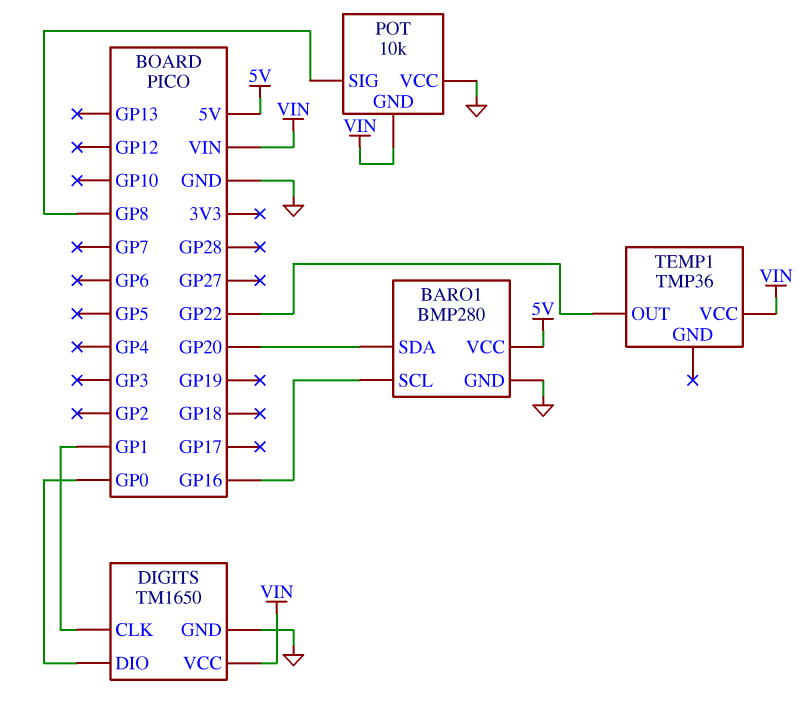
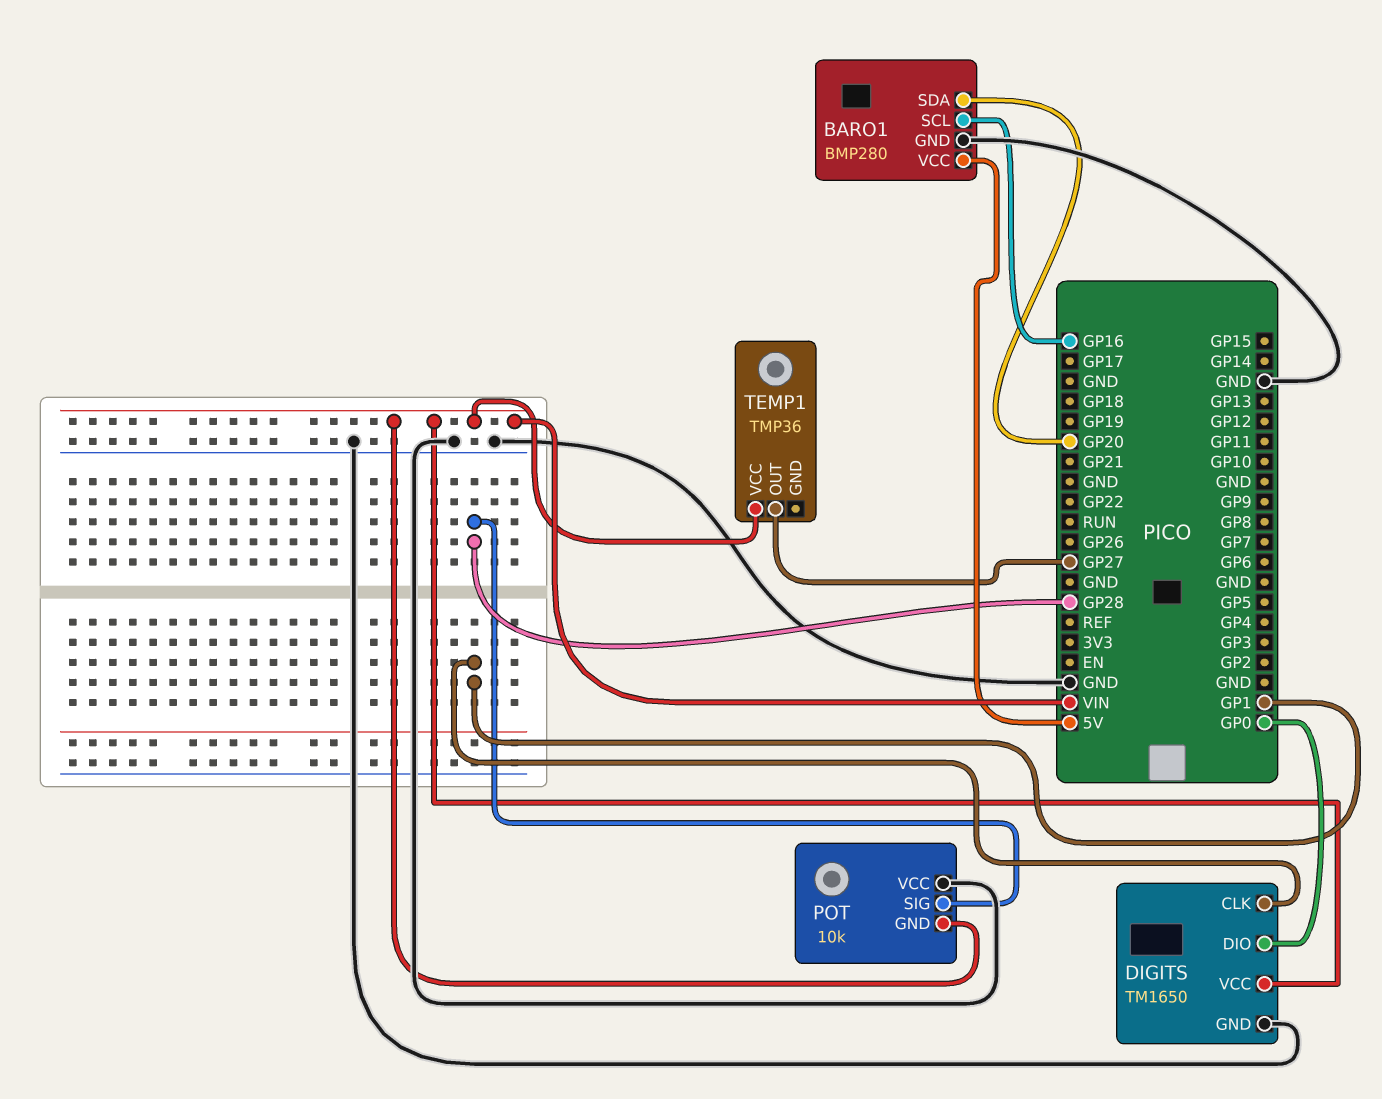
POT pin SIG: GP8 -> GP28
TEMP1 pin OUT: GP22 -> GP27

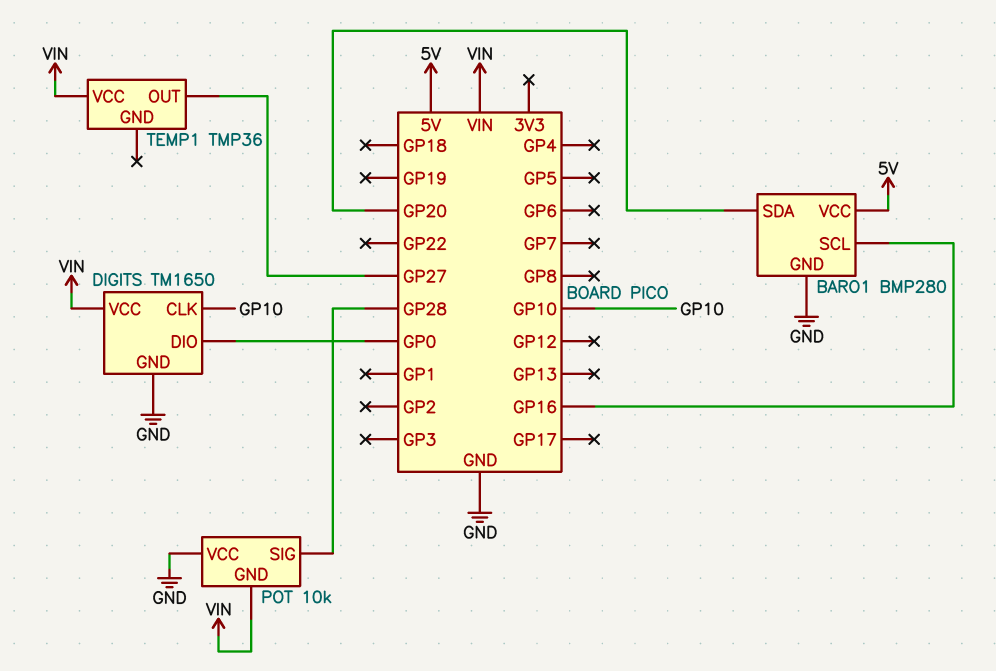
DIGITS pin CLK: GP1 -> GP10

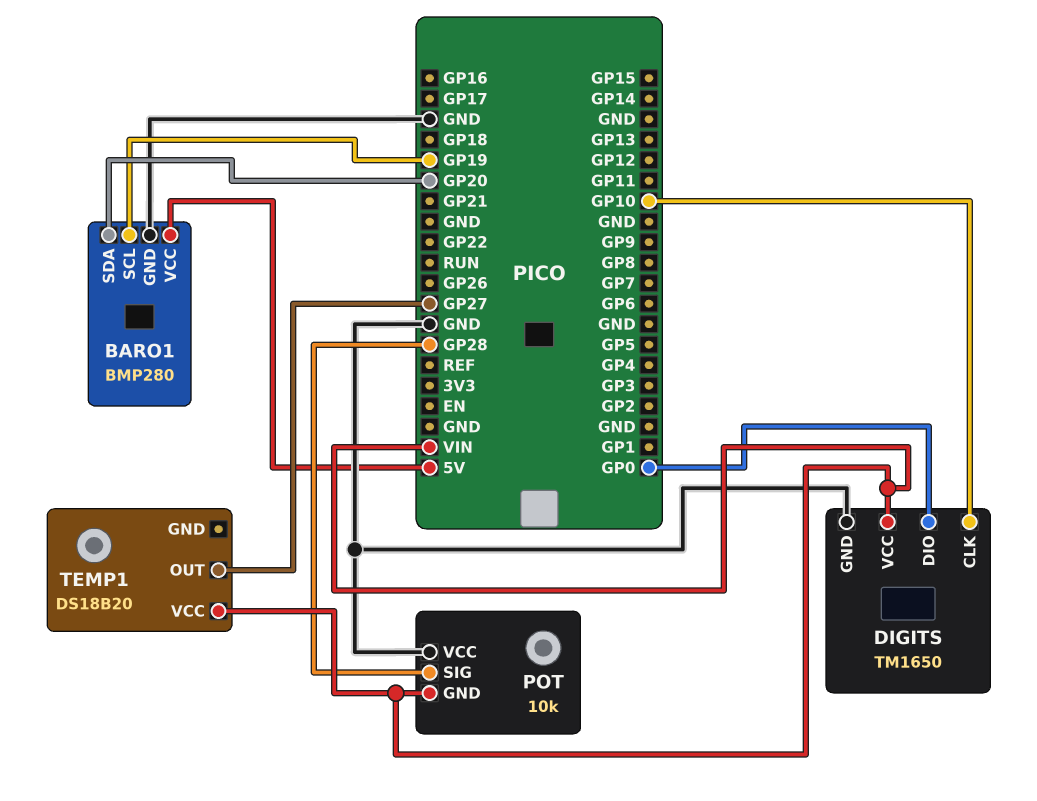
BARO1 pin SCL: GP16 -> GP19
TEMP1: TMP36 -> DS18B20

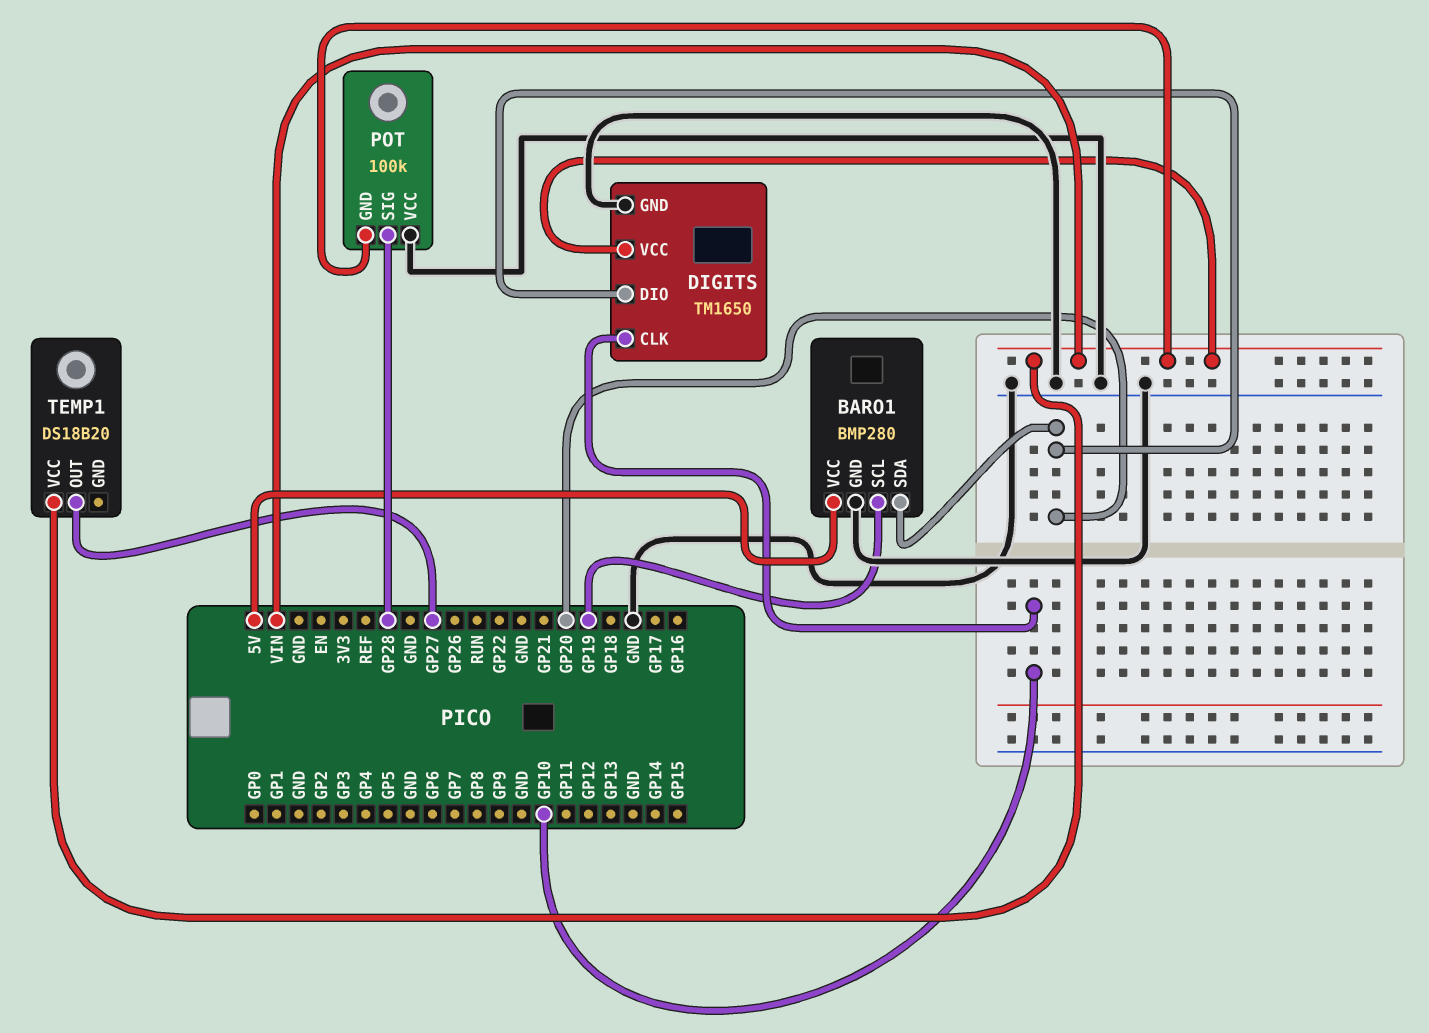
DIGITS pin DIO: GP0 -> GP20
POT: 10k -> 100k

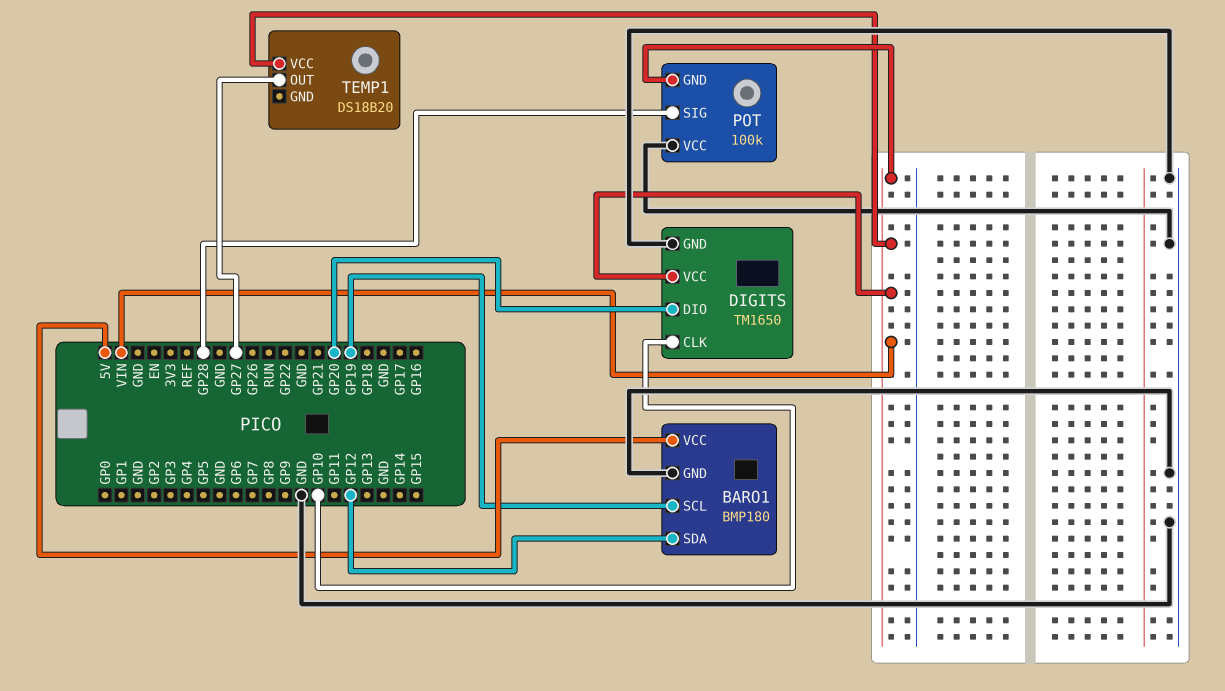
BARO1: BMP280 -> BMP180
BARO1 pin SDA: GP20 -> GP12

